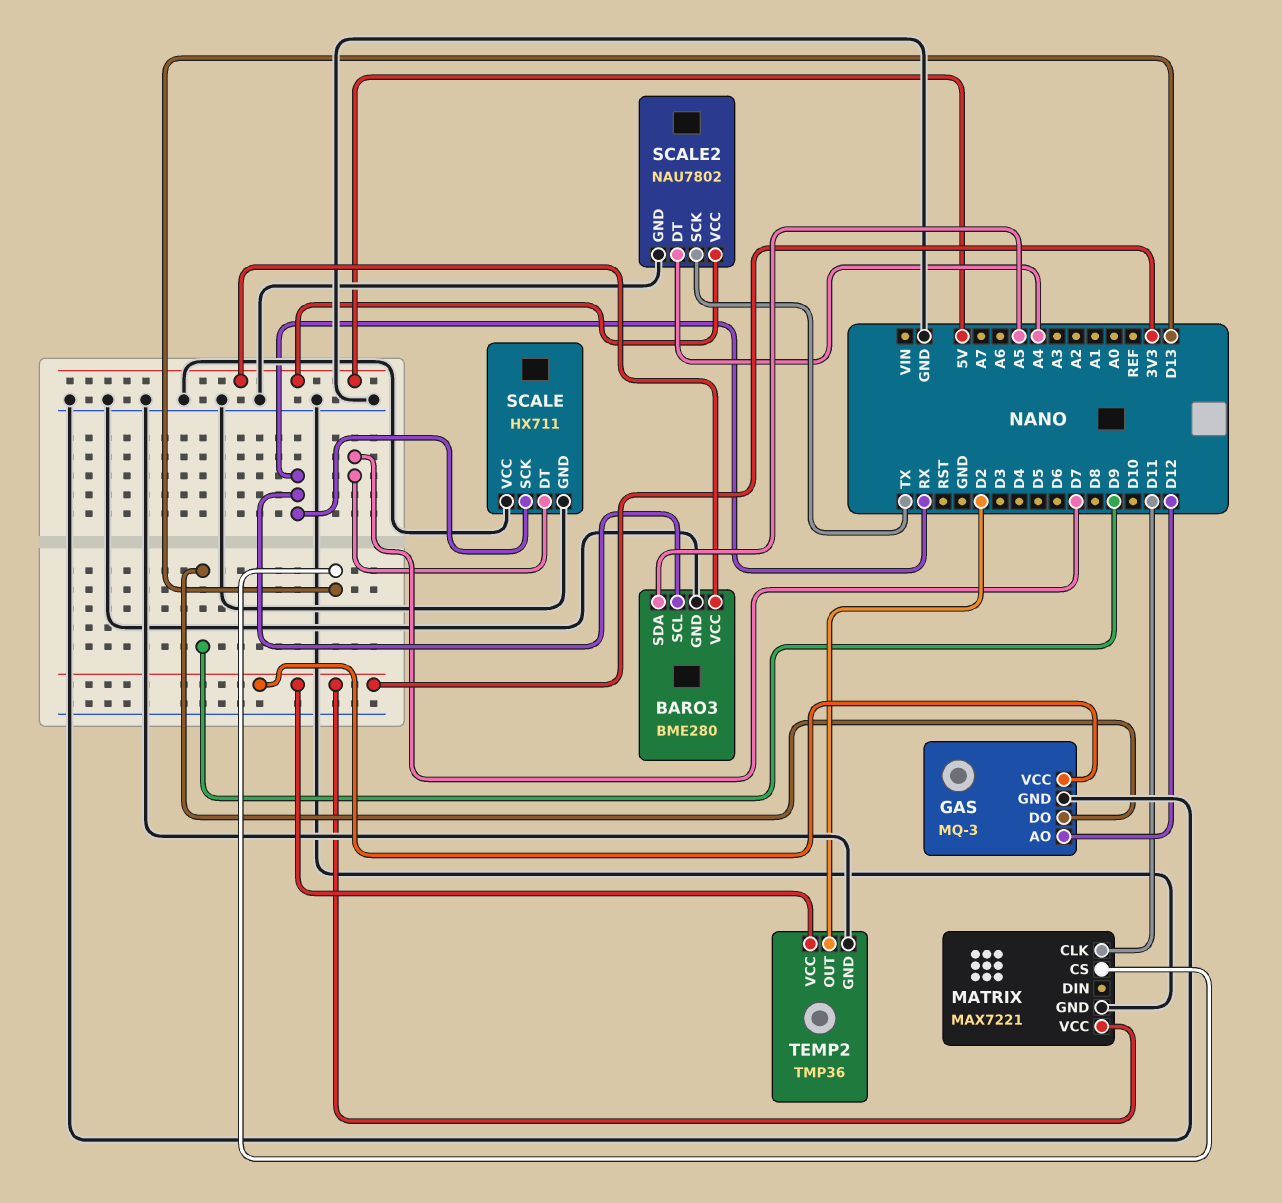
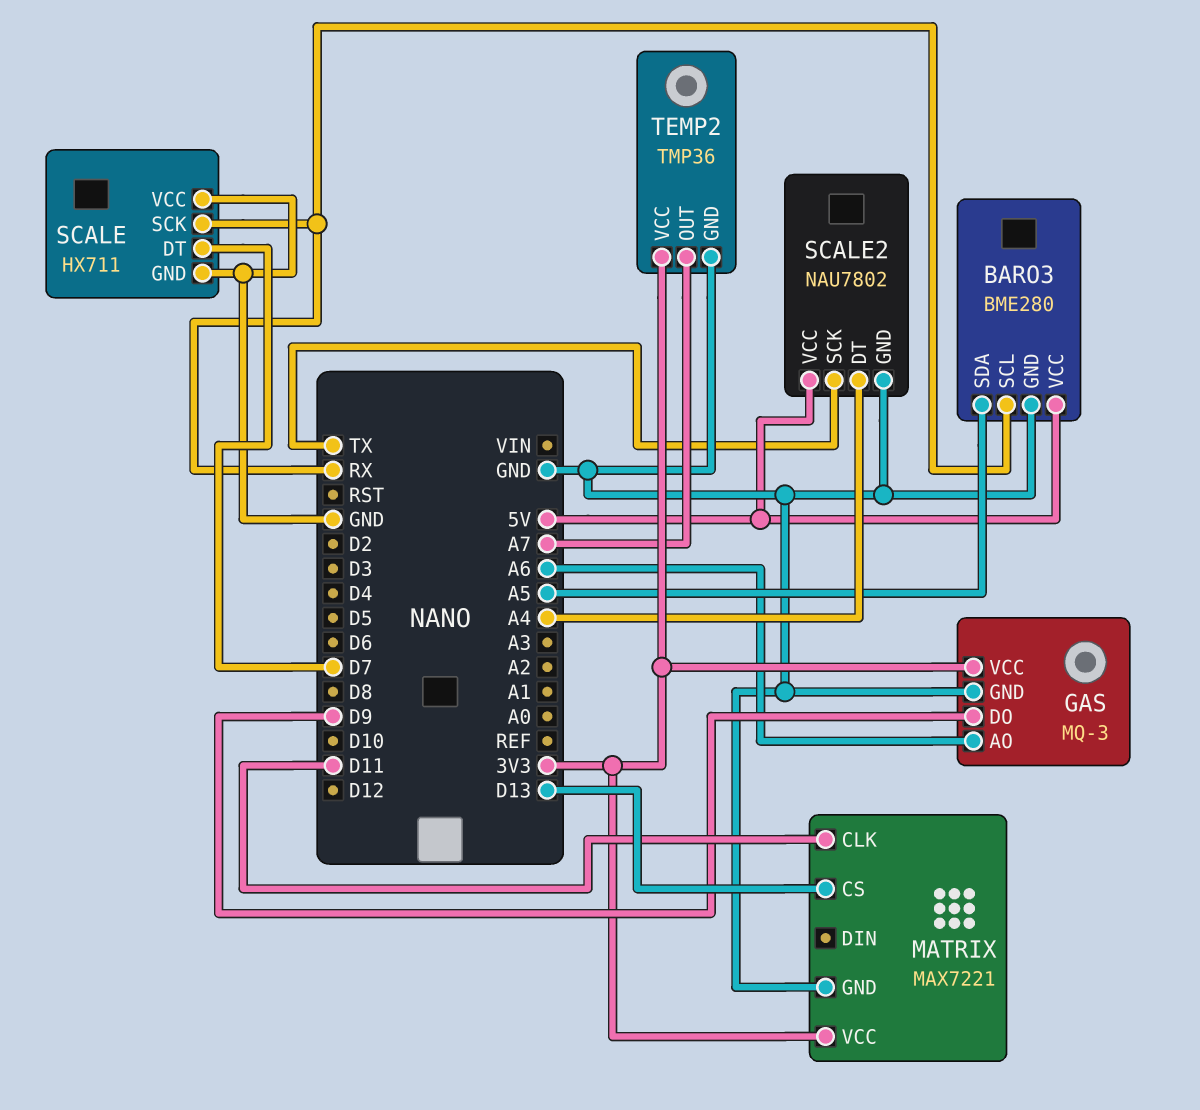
GAS pin AO: D12 -> A6
TEMP2 pin OUT: D2 -> A7

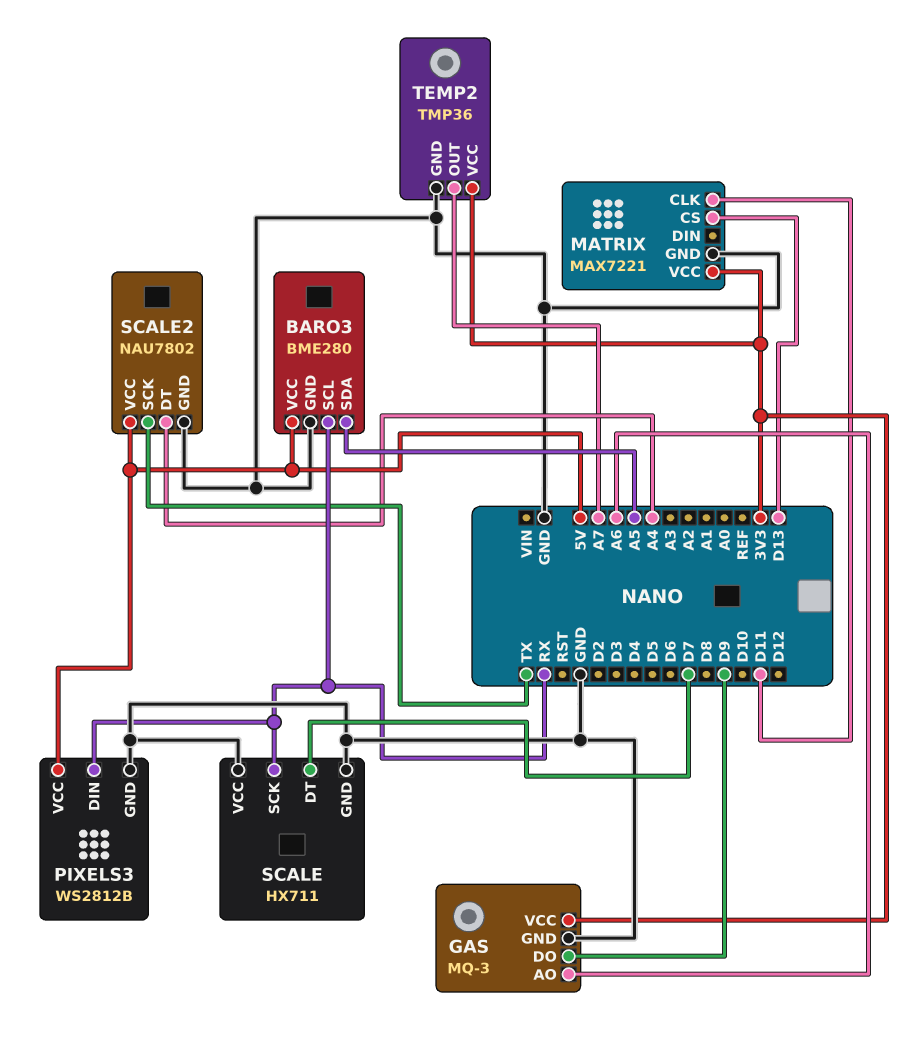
PIXELS3: none -> WS2812B
PIXELS3 pin DIN: none -> RX
PIXELS3 pin GND: none -> GND
PIXELS3 pin VCC: none -> 5V

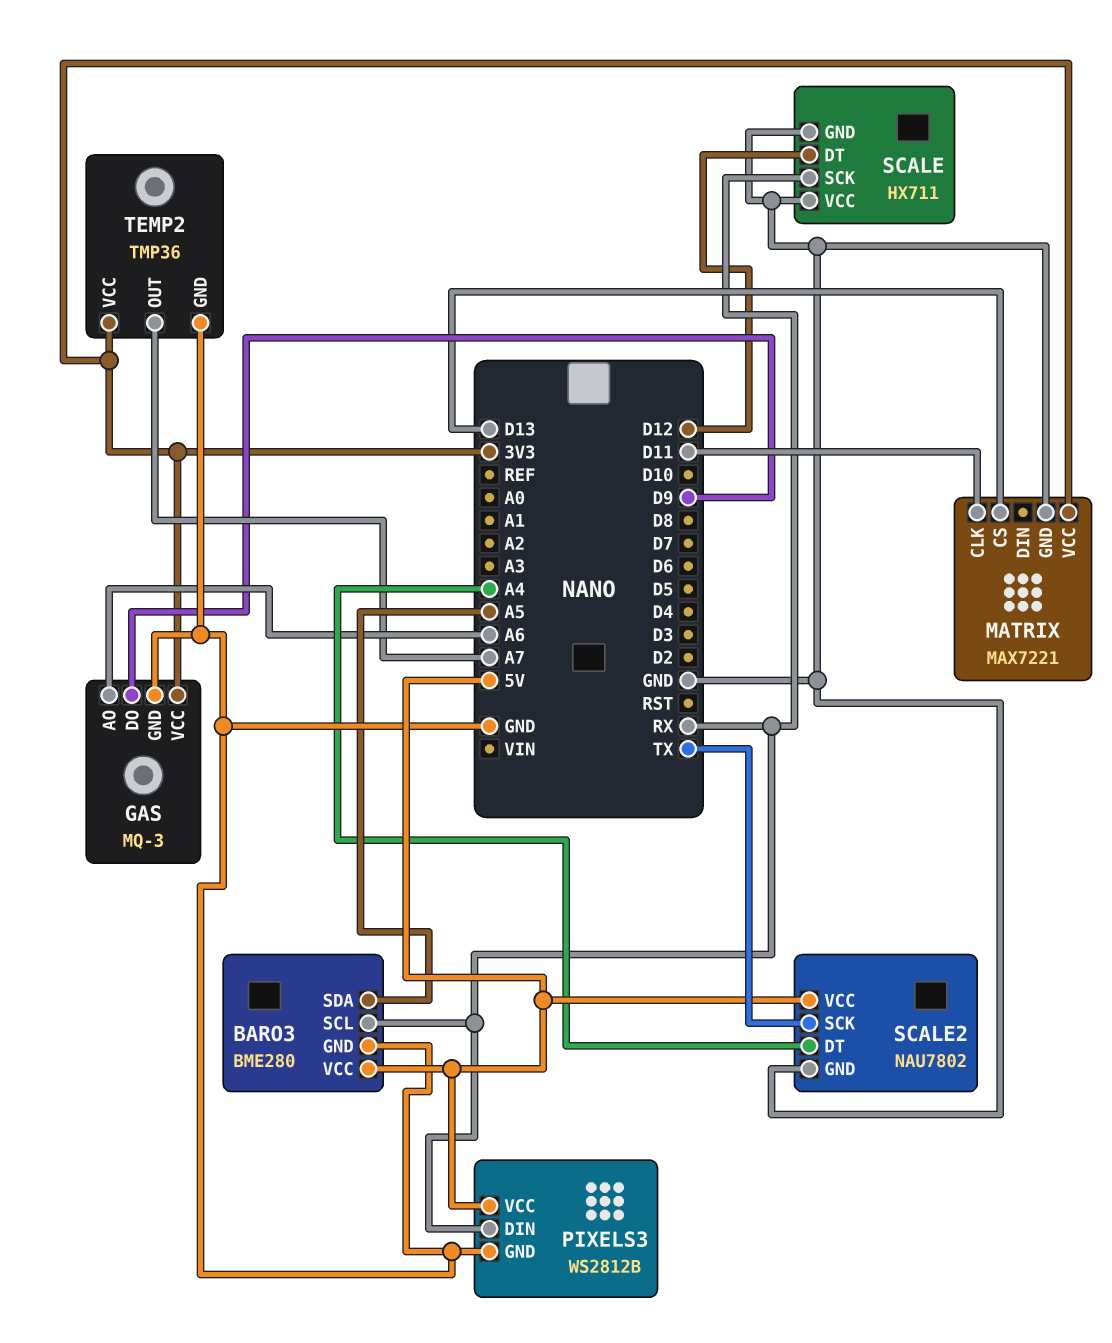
SCALE pin DT: D7 -> D12

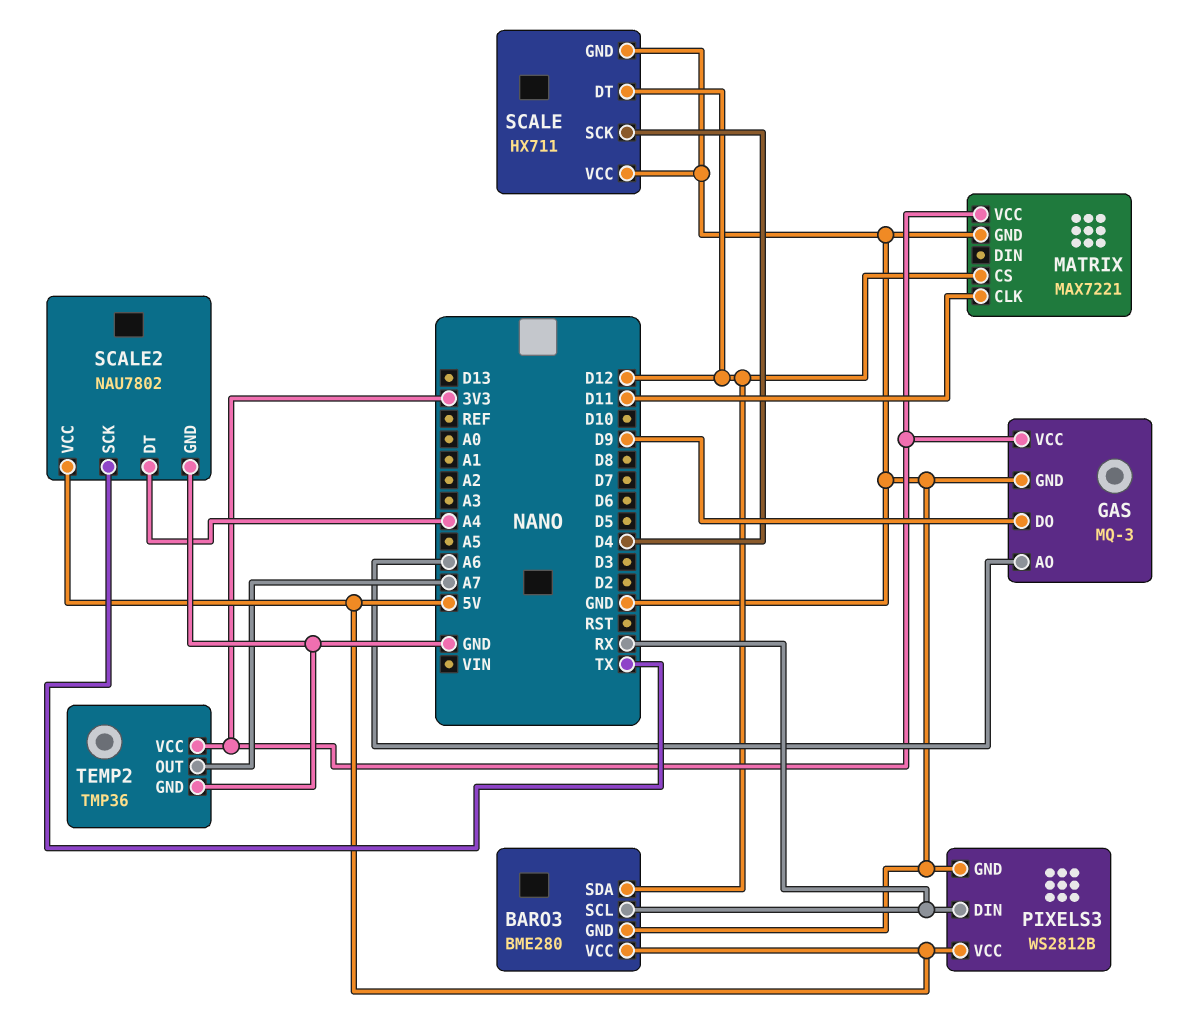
BARO3 pin SDA: A5 -> D12
MATRIX pin CS: D13 -> D12
SCALE pin SCK: RX -> D4

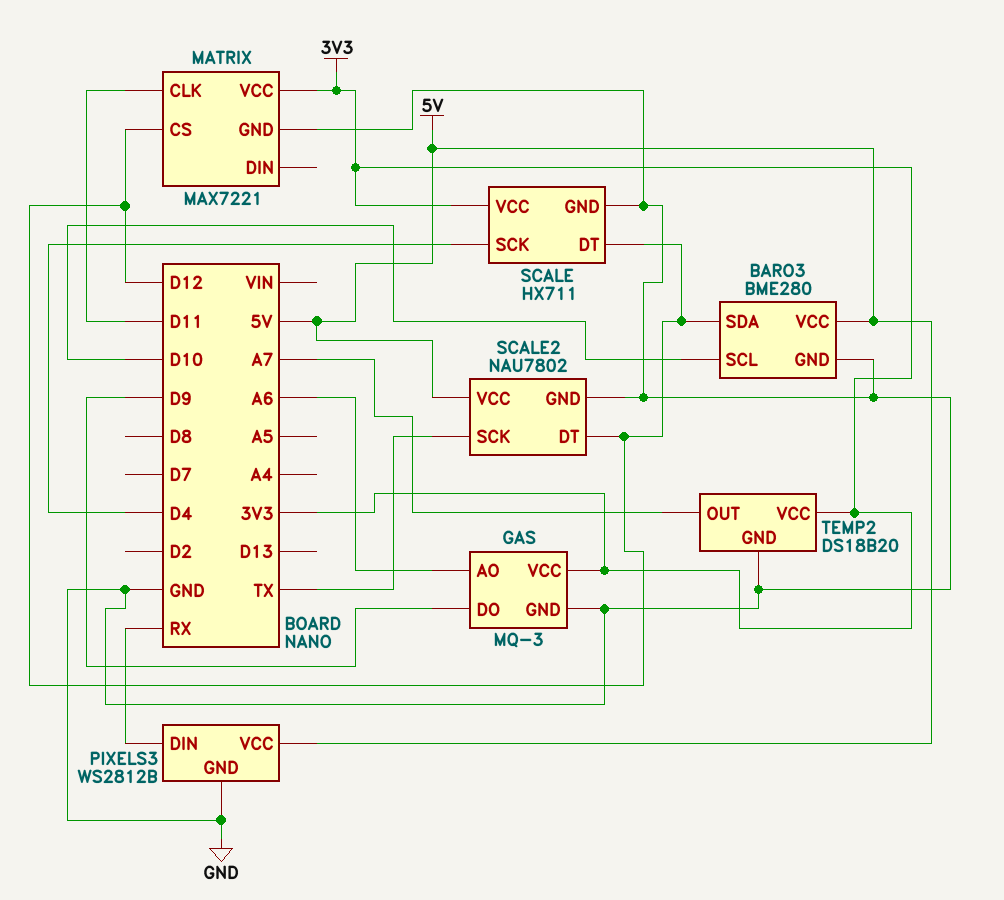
BARO3 pin SCL: RX -> D10
SCALE pin VCC: GND -> 3V3
SCALE2 pin DT: A4 -> D12
TEMP2: TMP36 -> DS18B20

